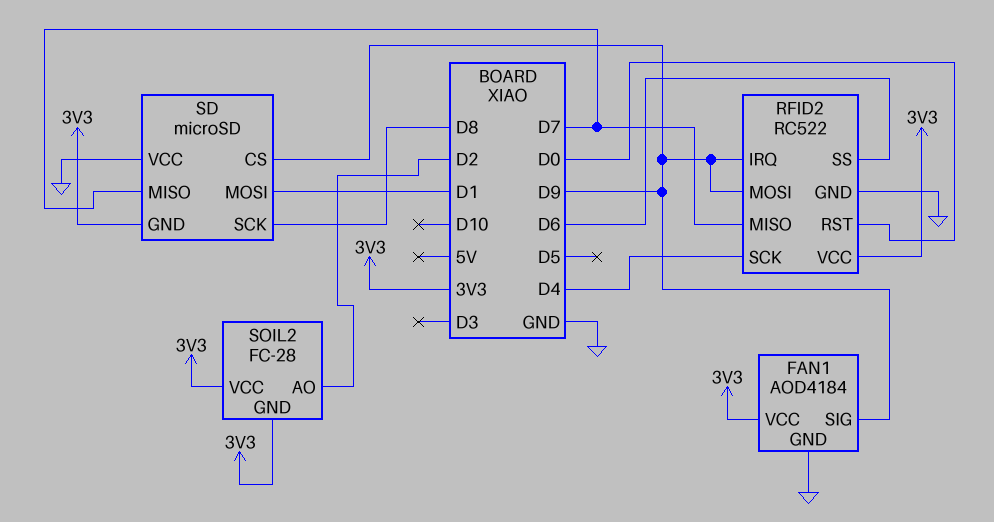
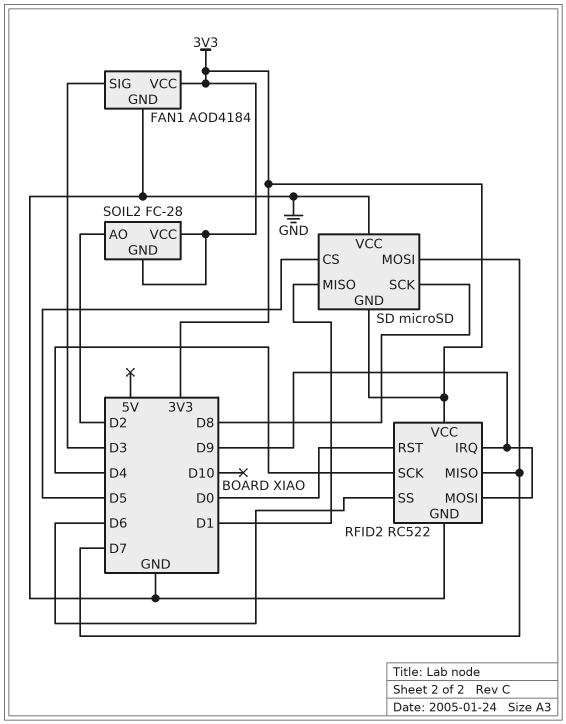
FAN1 pin SIG: D9 -> D3
SD pin CS: D9 -> D5
SD pin MISO: D7 -> D1
SD pin MOSI: D1 -> D7

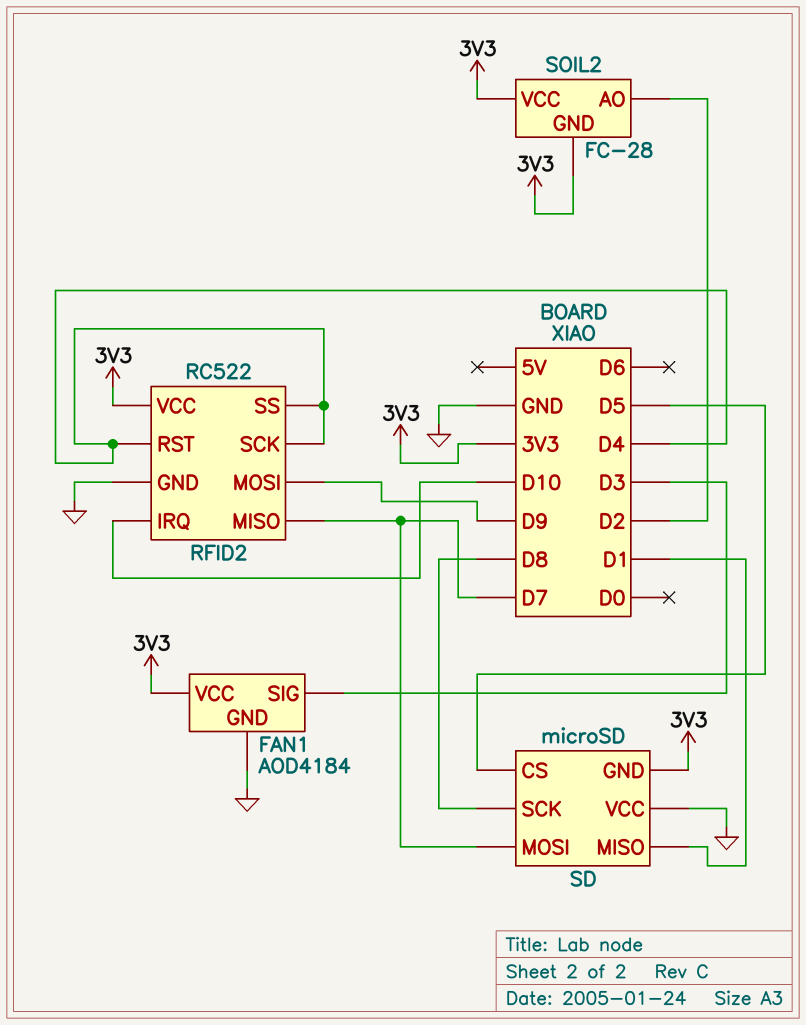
RFID2 pin IRQ: D9 -> D10
RFID2 pin RST: D0 -> D4
RFID2 pin SS: D6 -> D4

